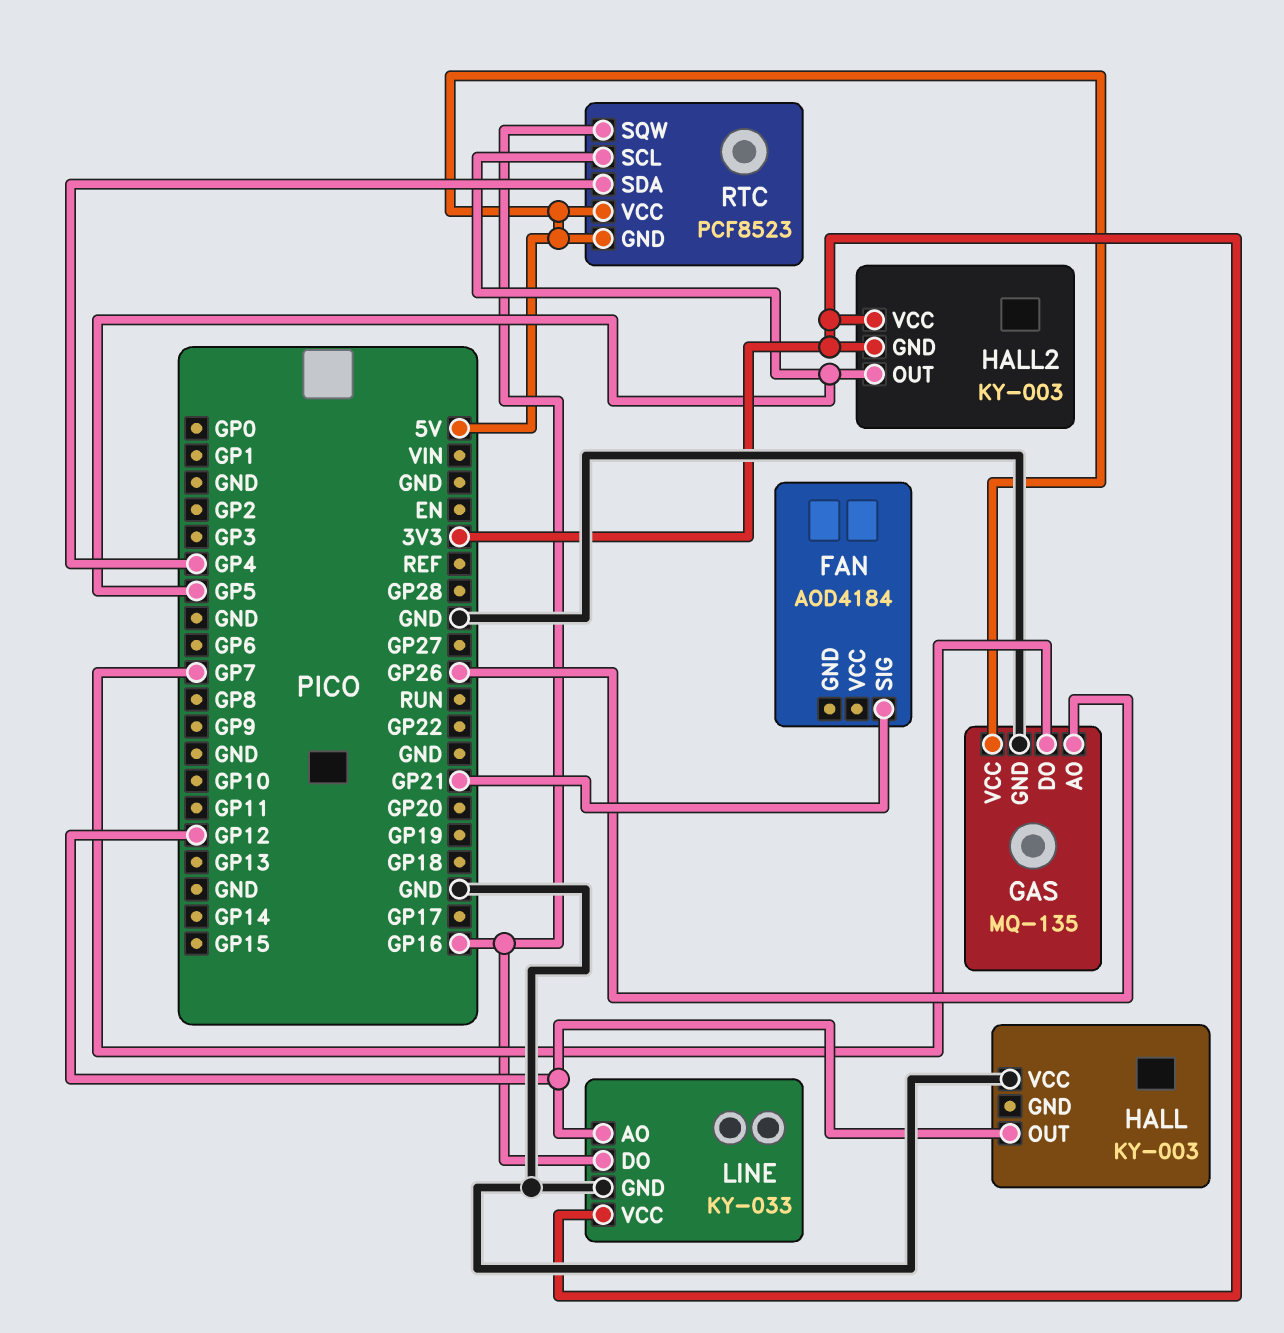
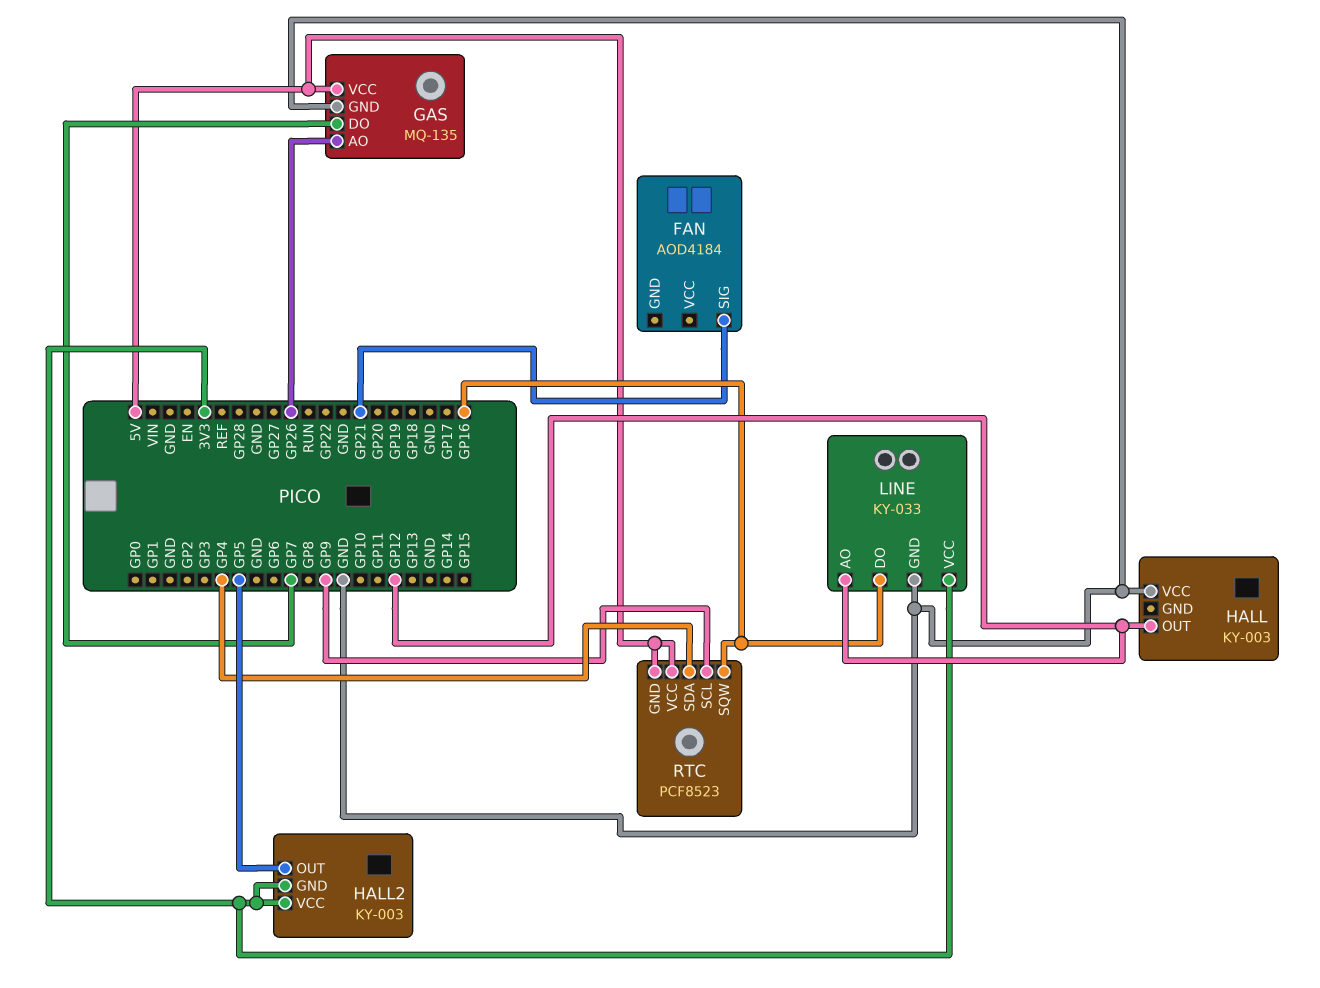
RTC pin SCL: GP5 -> GP9

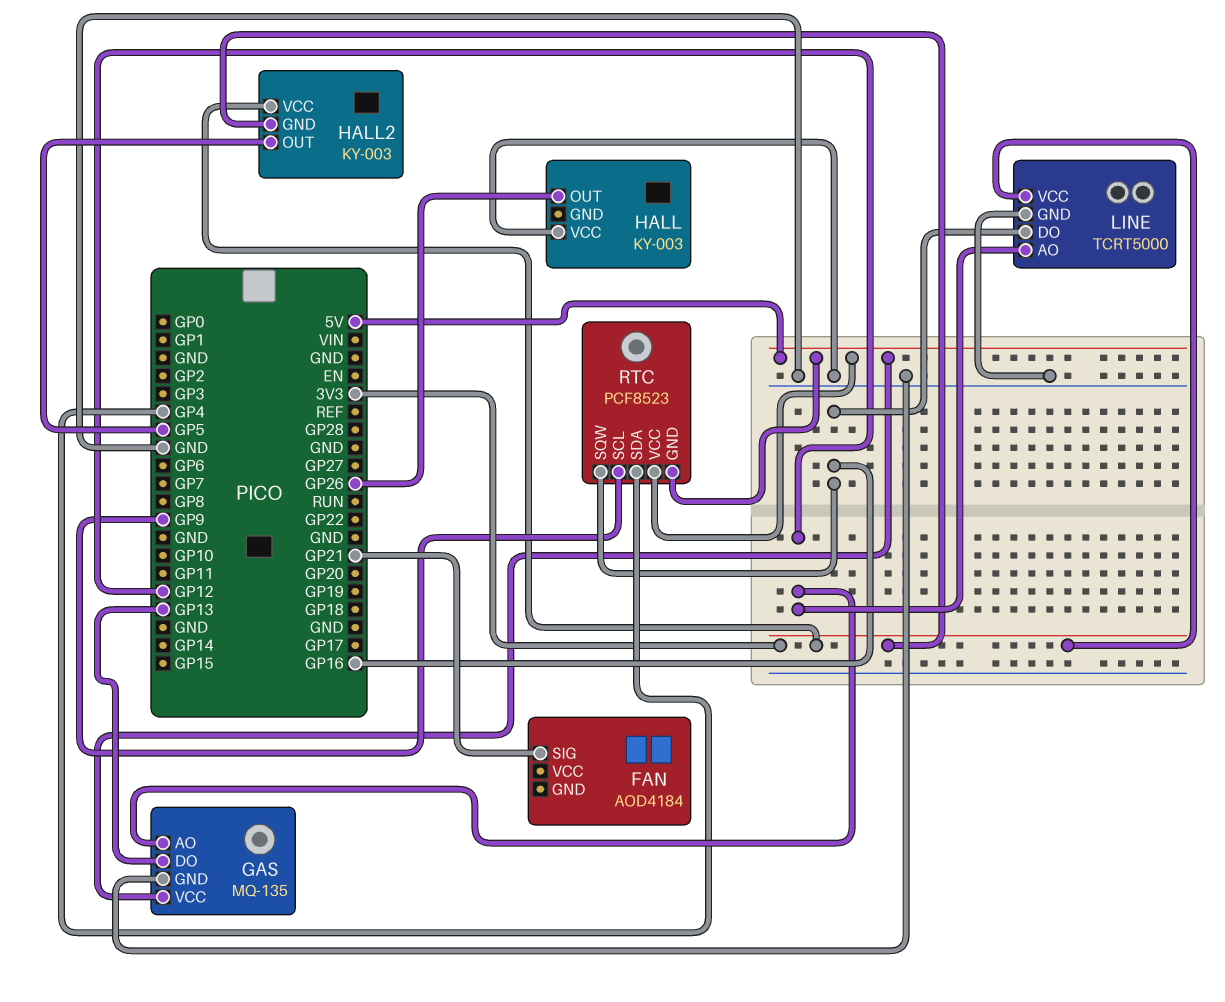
GAS pin AO: GP26 -> GP12
GAS pin DO: GP7 -> GP13
HALL pin OUT: GP12 -> GP26
LINE: KY-033 -> TCRT5000

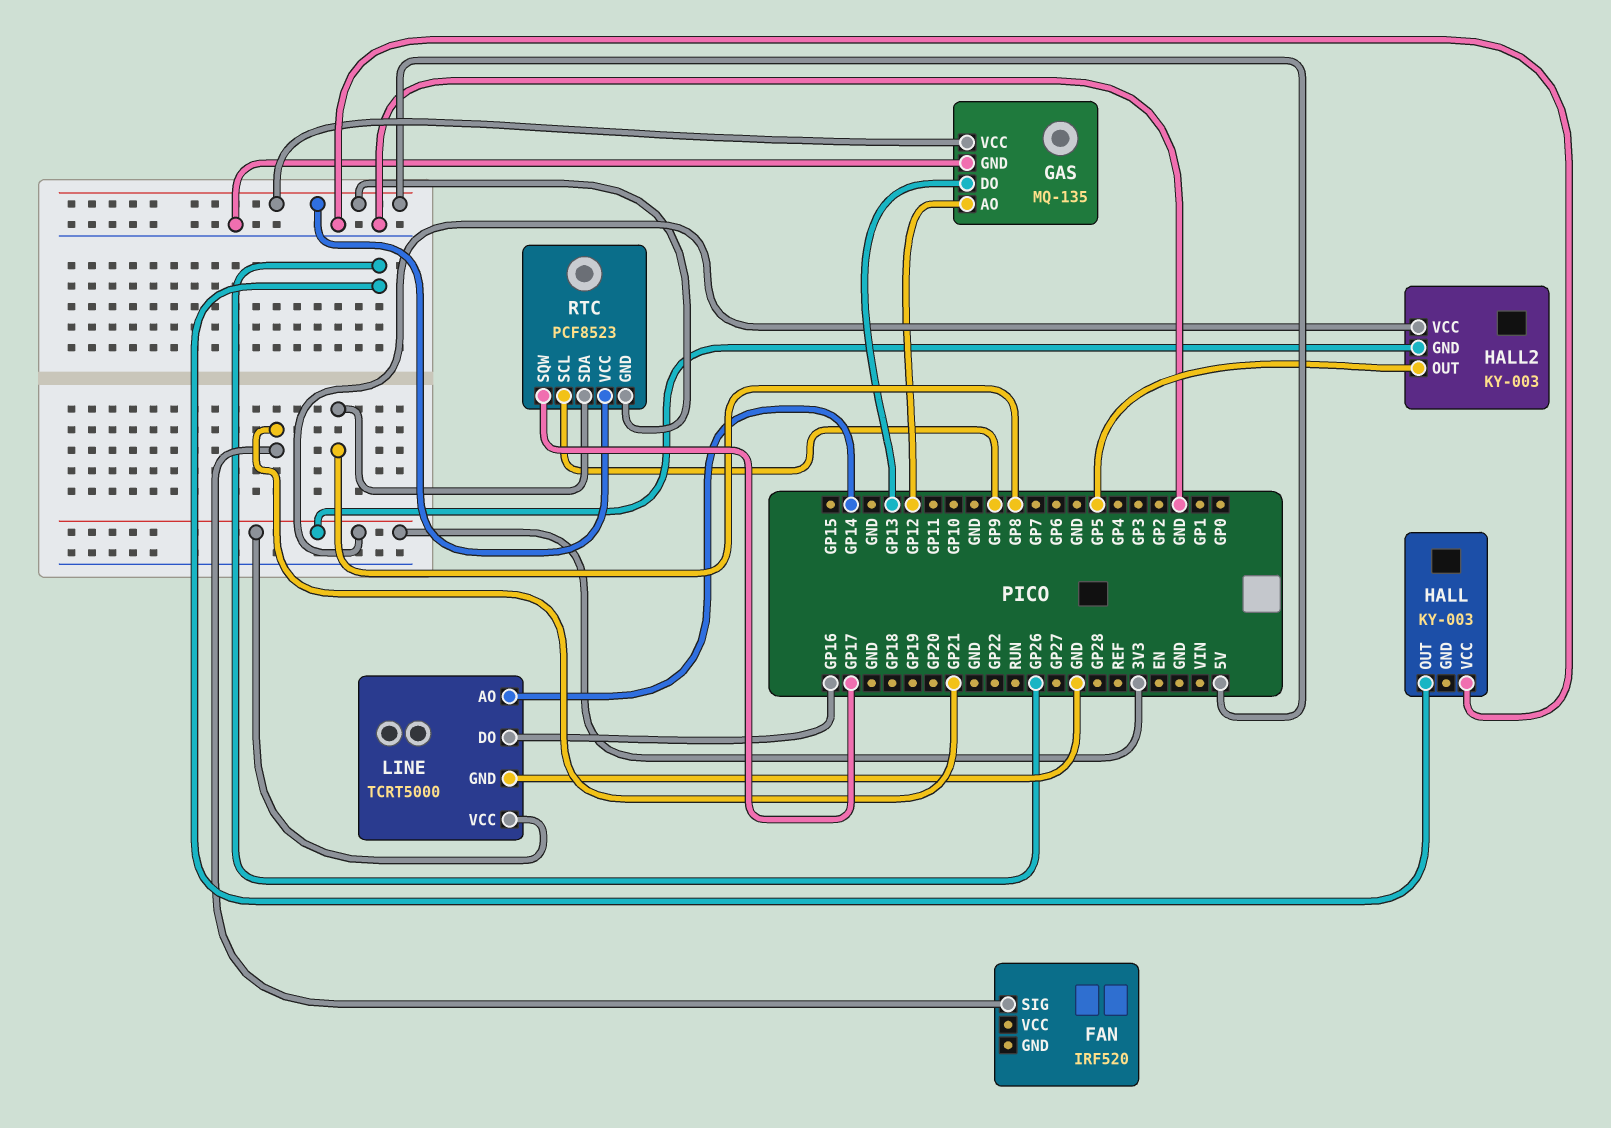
FAN: AOD4184 -> IRF520
LINE pin AO: GP12 -> GP14
RTC pin SDA: GP4 -> GP8
RTC pin SQW: GP16 -> GP17

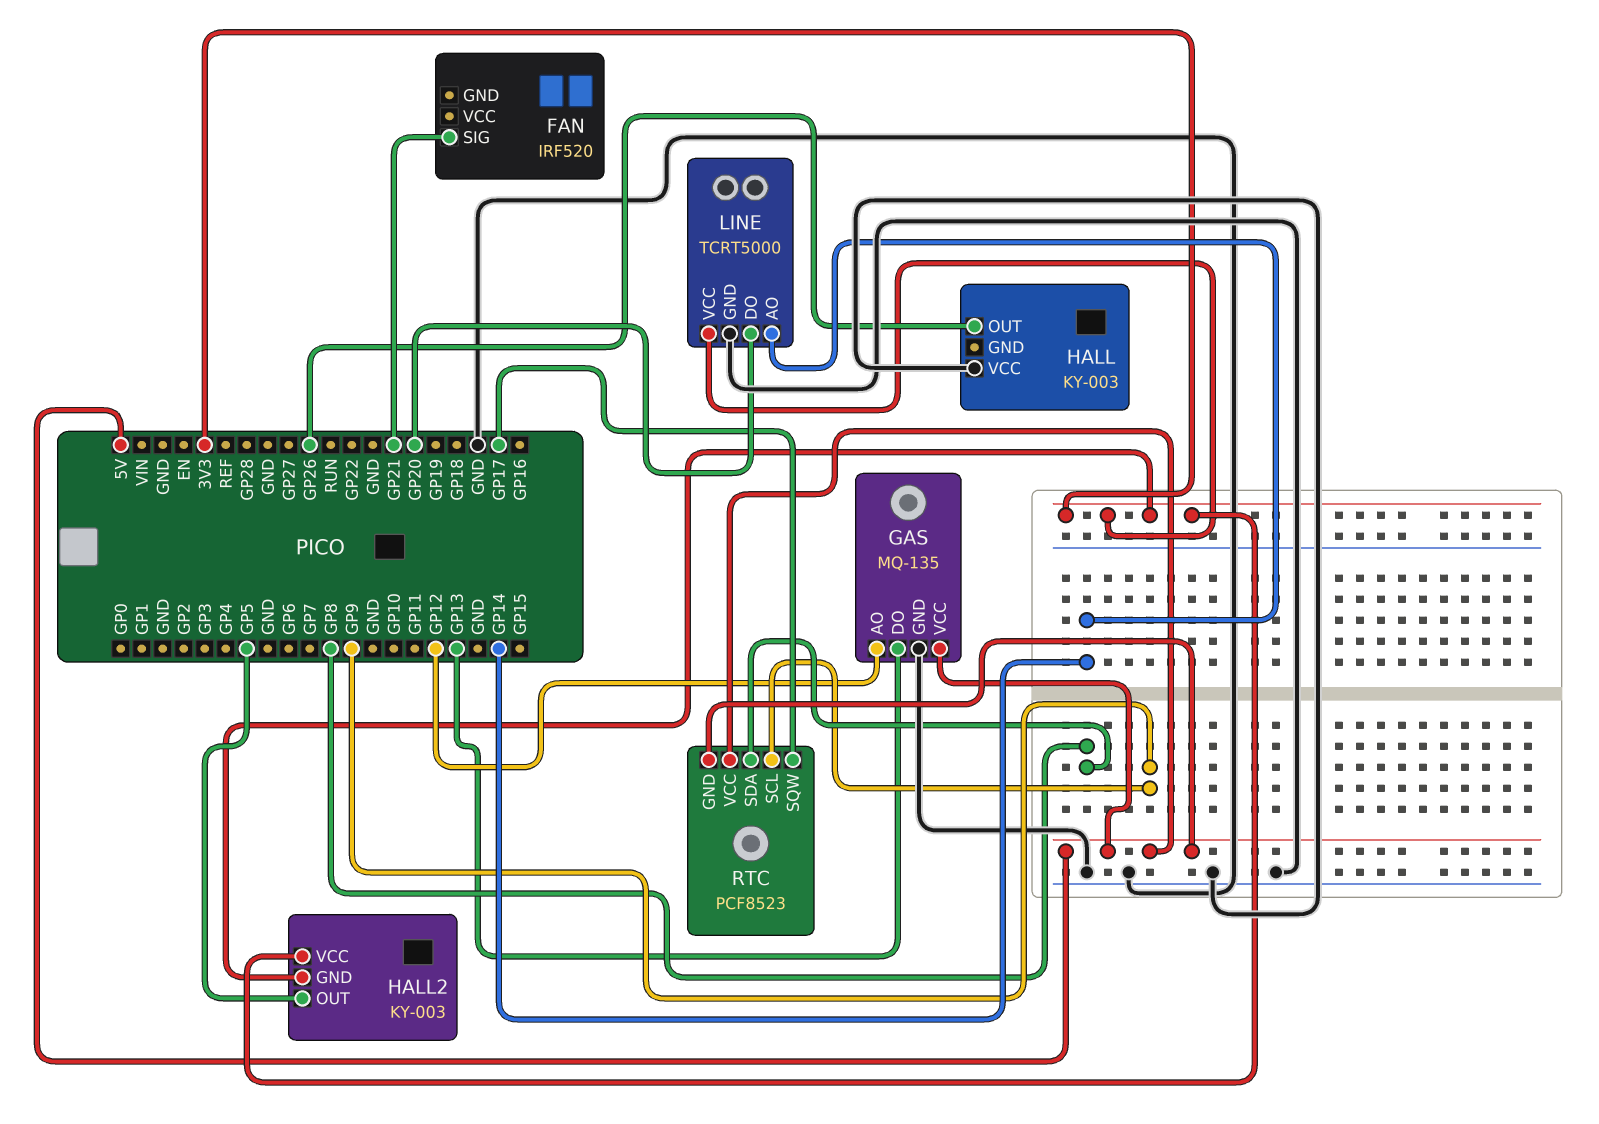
LINE pin DO: GP16 -> GP20

